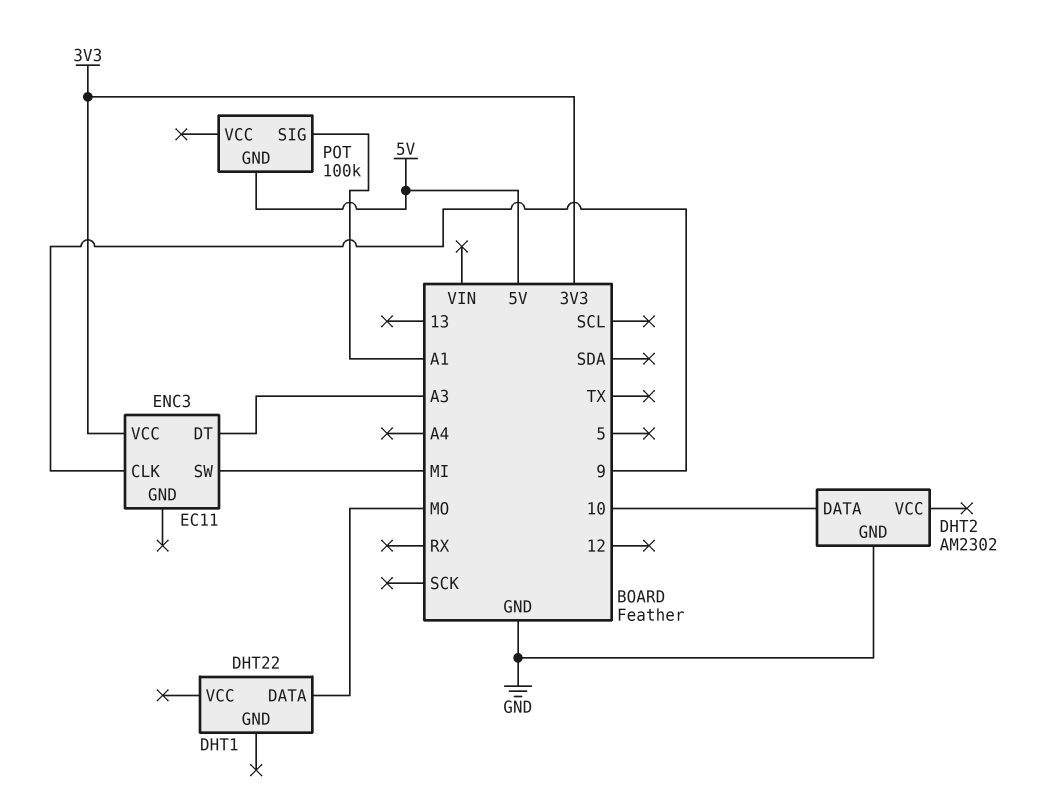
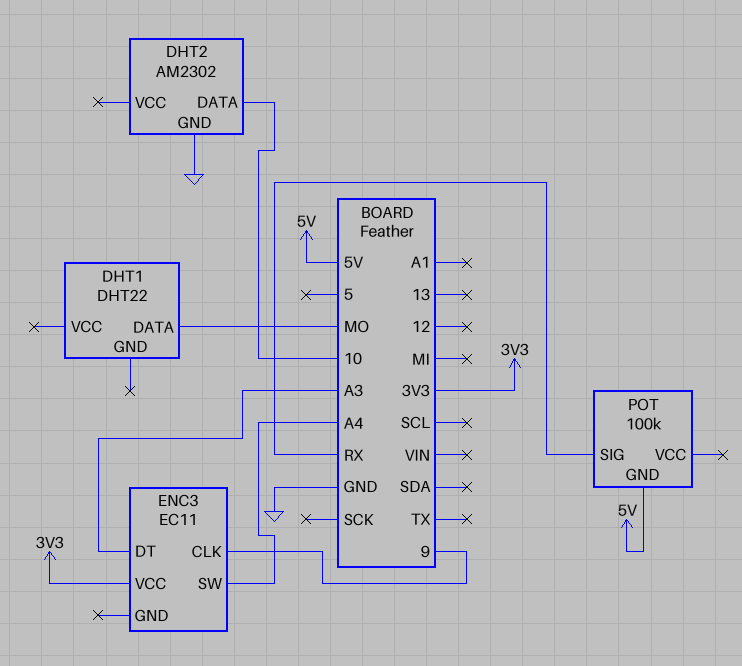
ENC3 pin SW: MI -> A4
POT pin SIG: A1 -> RX

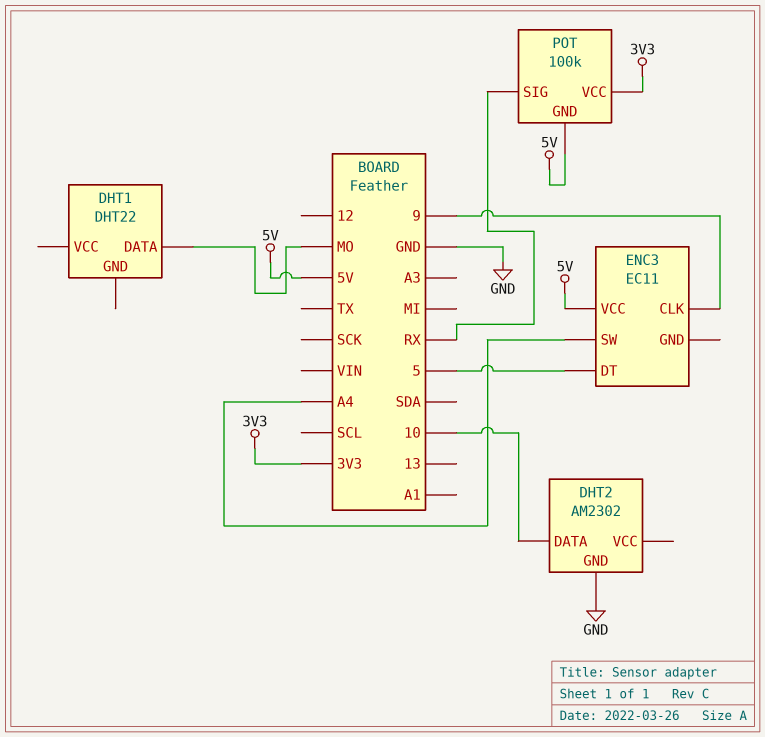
ENC3 pin DT: A3 -> 5
ENC3 pin VCC: 3V3 -> 5V
POT pin VCC: none -> 3V3

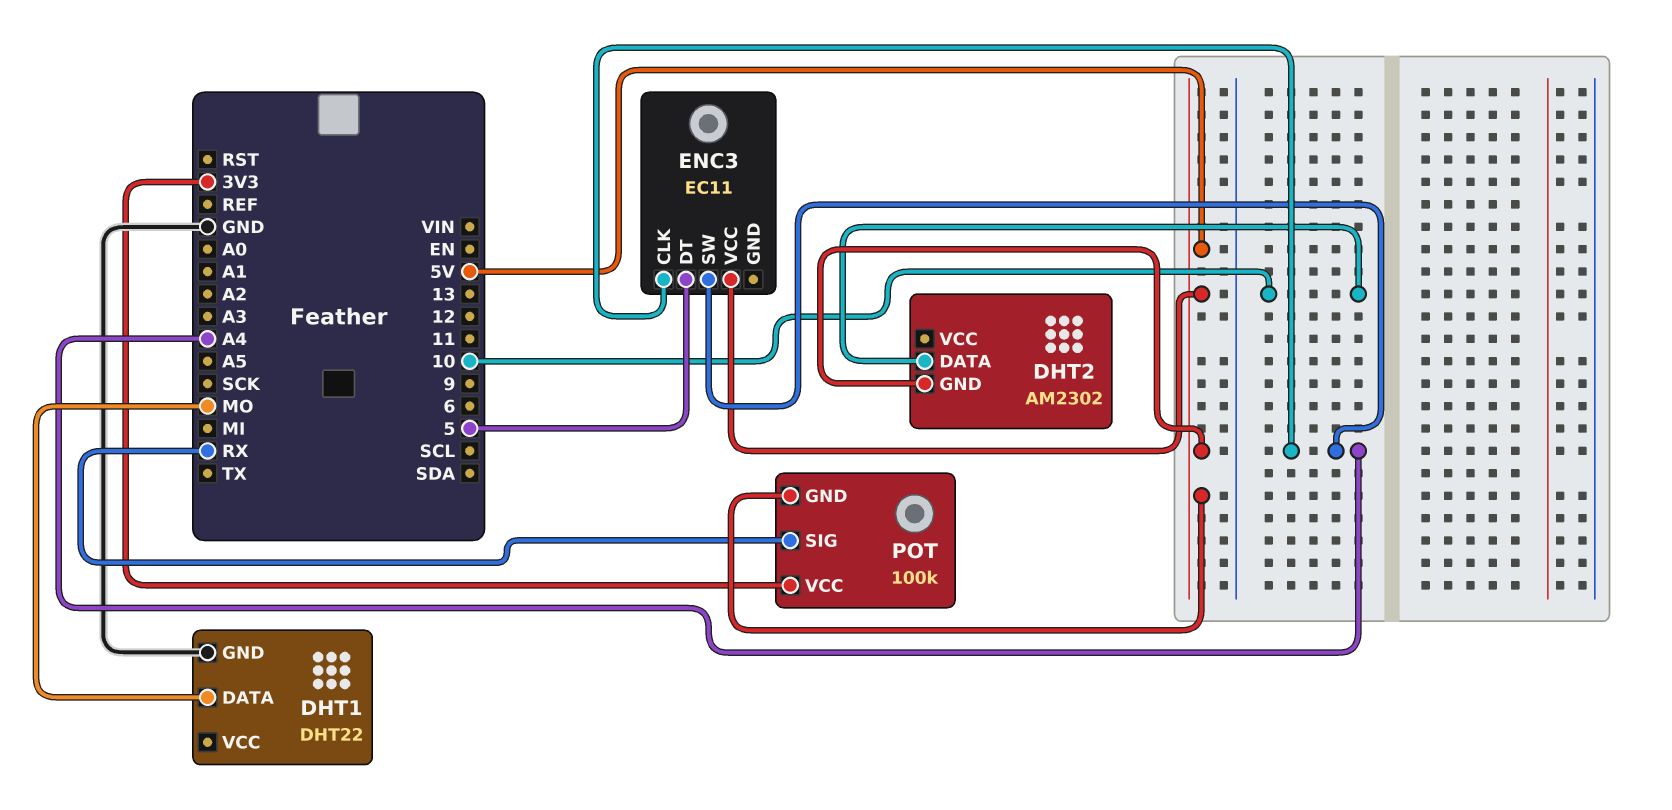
DHT1 pin GND: none -> GND
DHT2 pin GND: GND -> 5V
ENC3 pin CLK: 9 -> A4

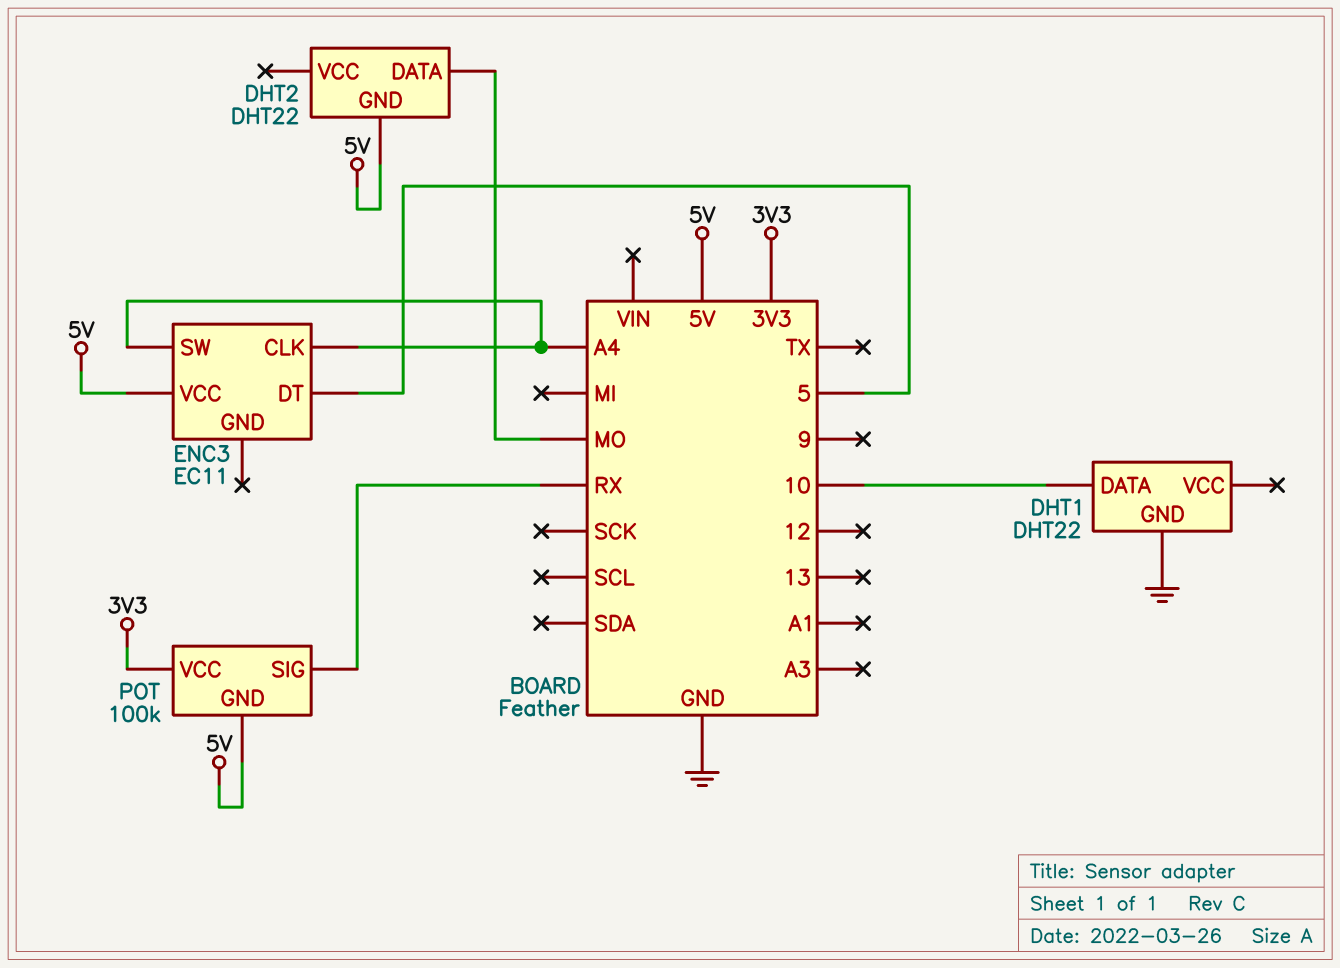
DHT1 pin DATA: MO -> 10
DHT2: AM2302 -> DHT22
DHT2 pin DATA: 10 -> MO

